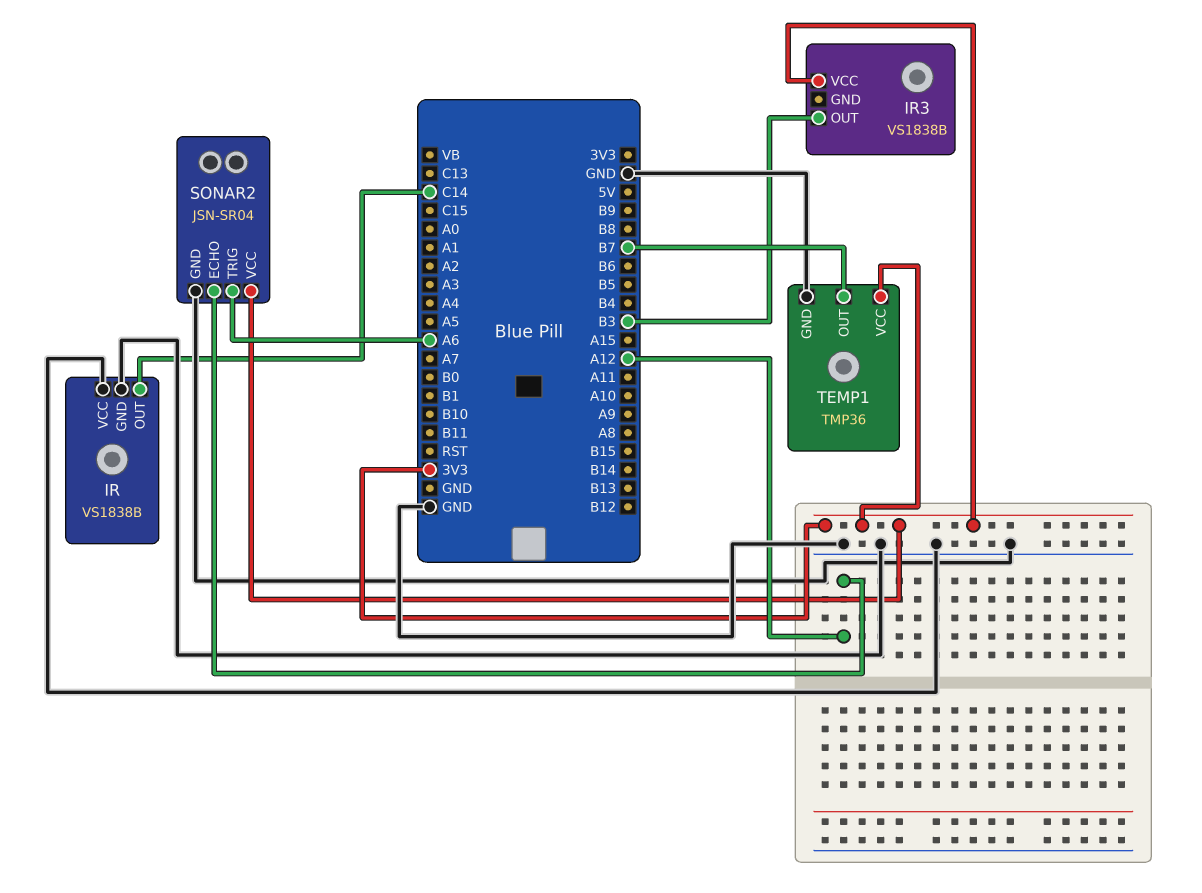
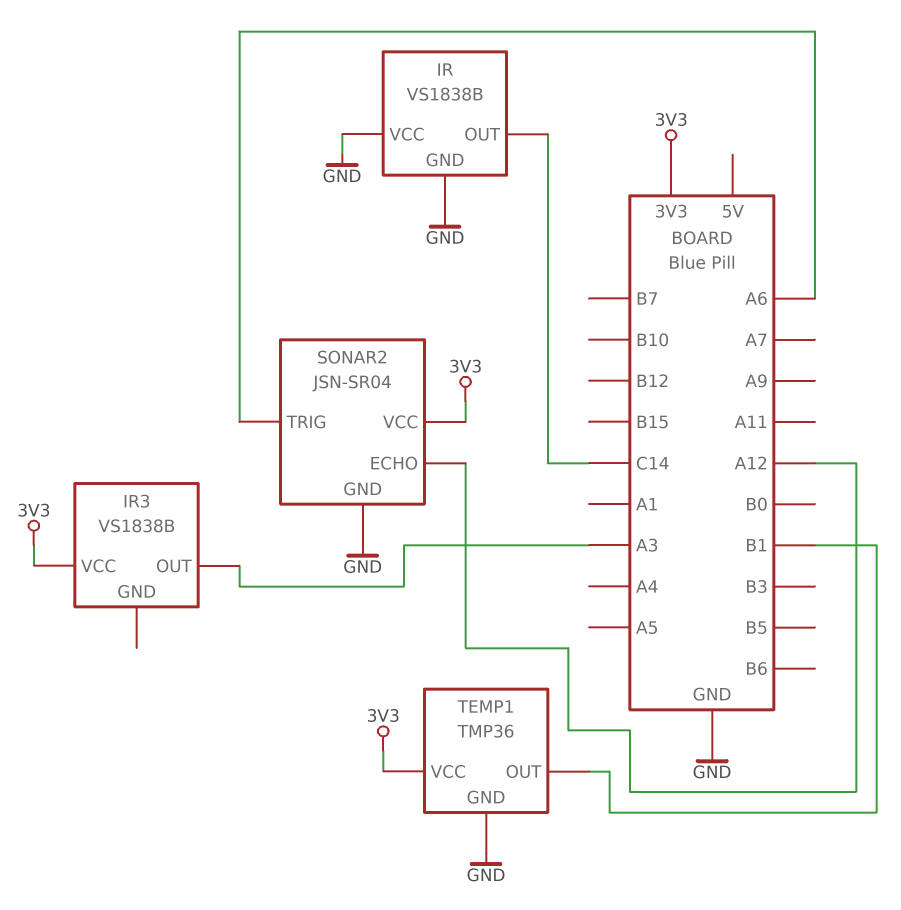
IR3 pin OUT: B3 -> A3
TEMP1 pin OUT: B7 -> B1

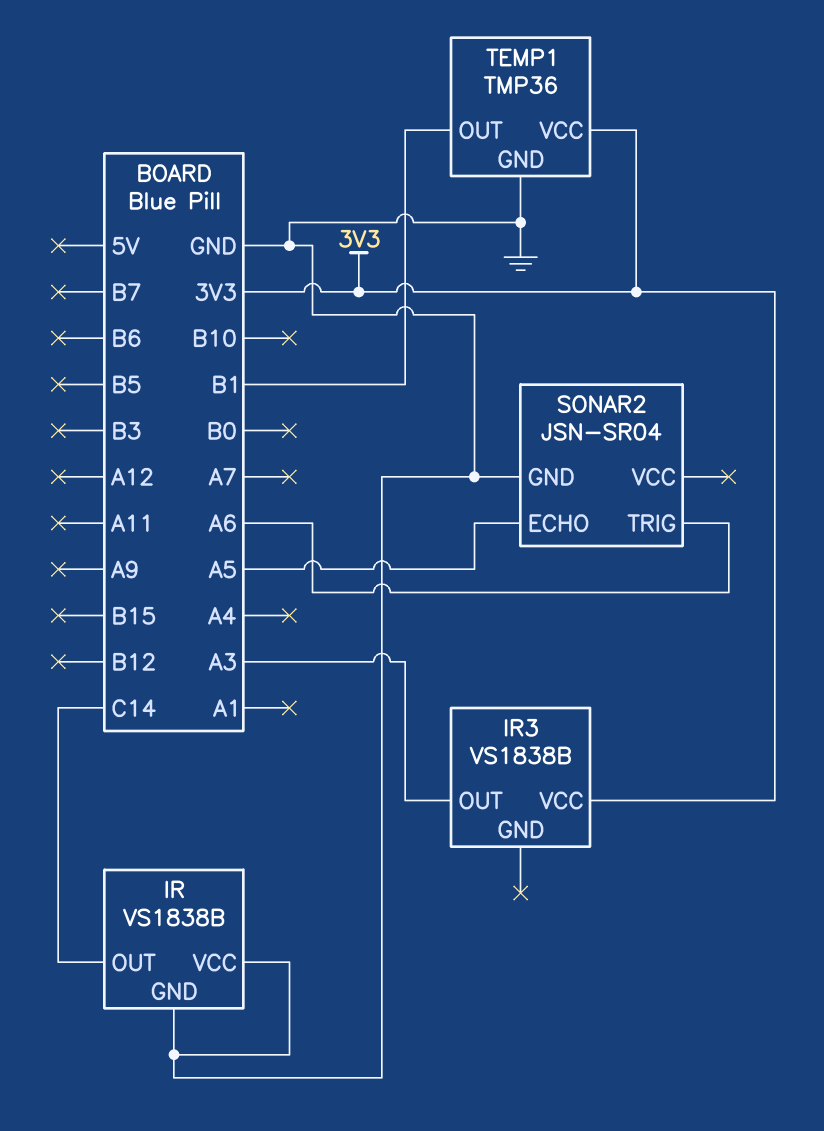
SONAR2 pin ECHO: A12 -> A5
SONAR2 pin VCC: 3V3 -> none

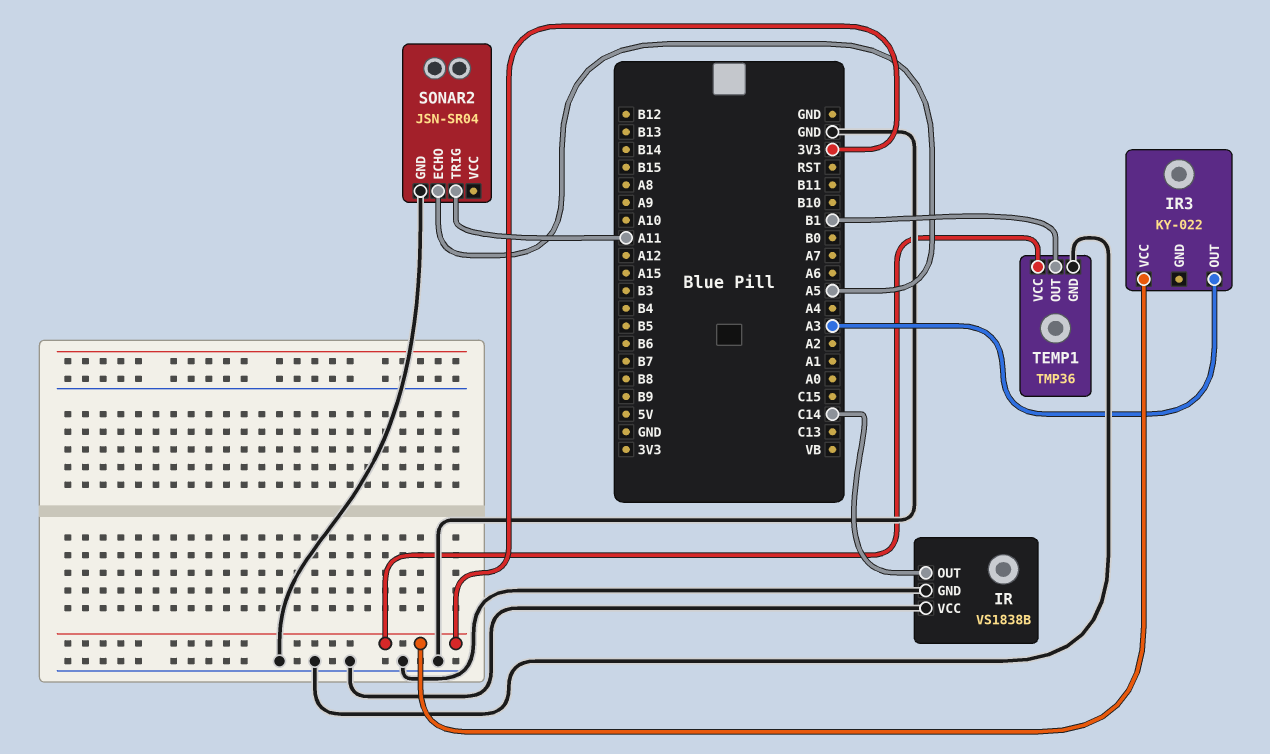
IR3: VS1838B -> KY-022
SONAR2 pin TRIG: A6 -> A11

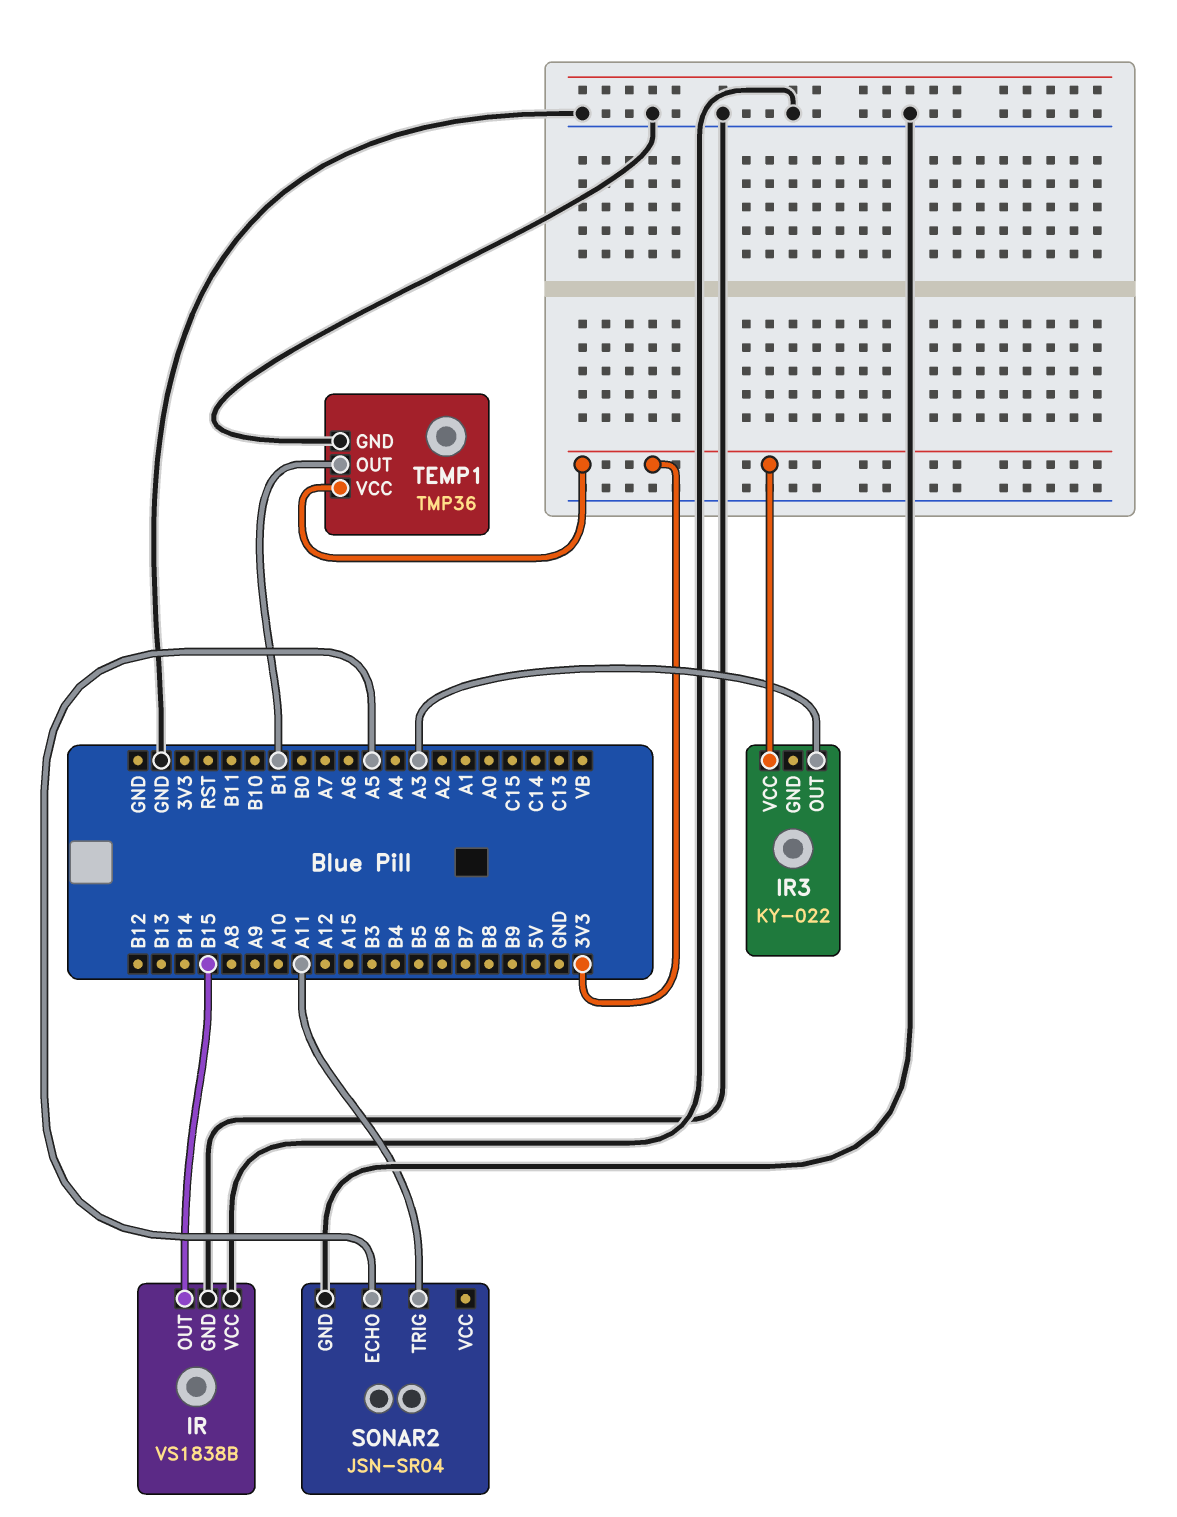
IR pin OUT: C14 -> B15

